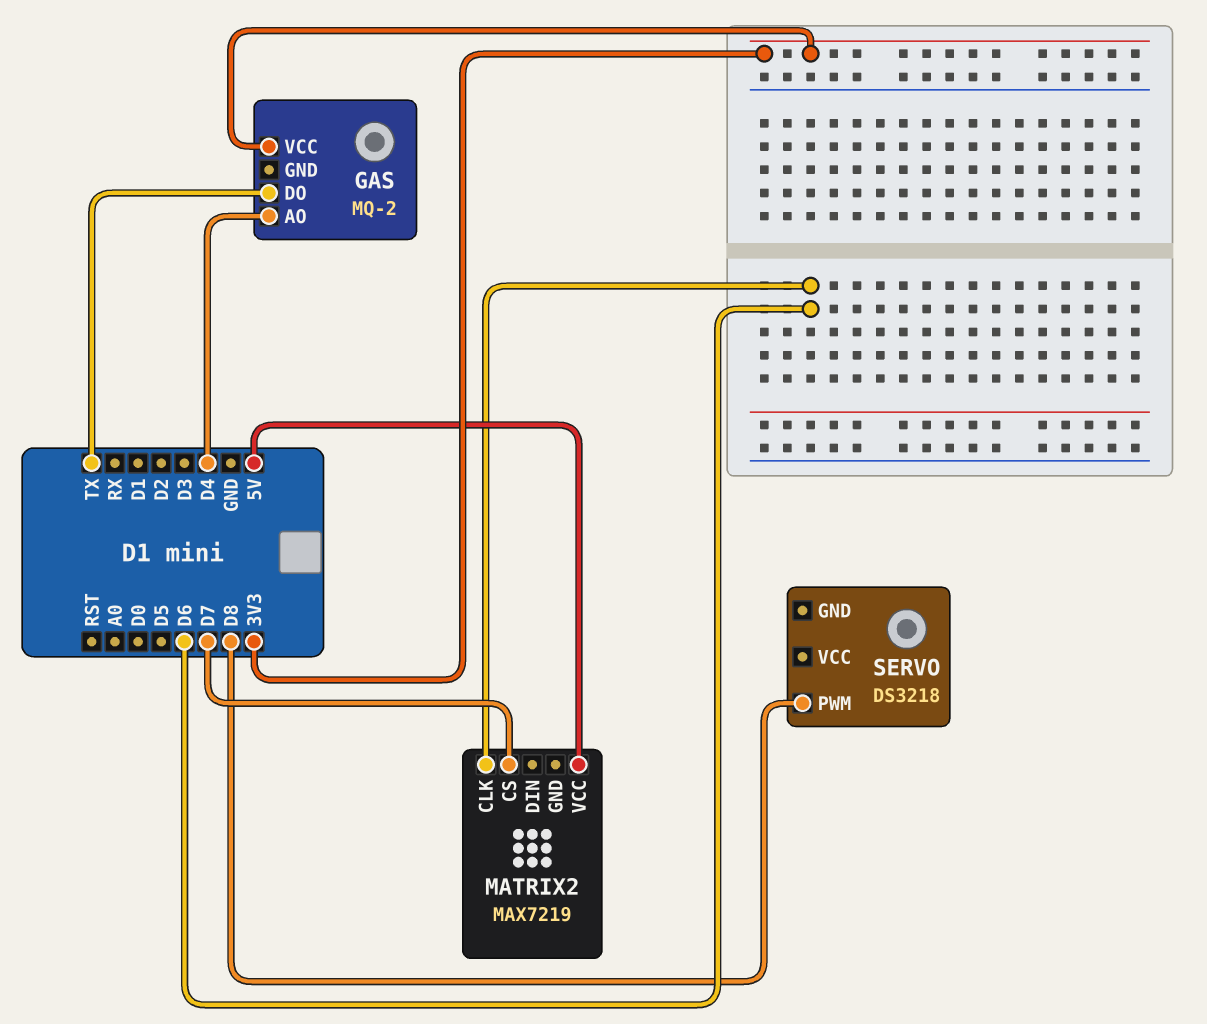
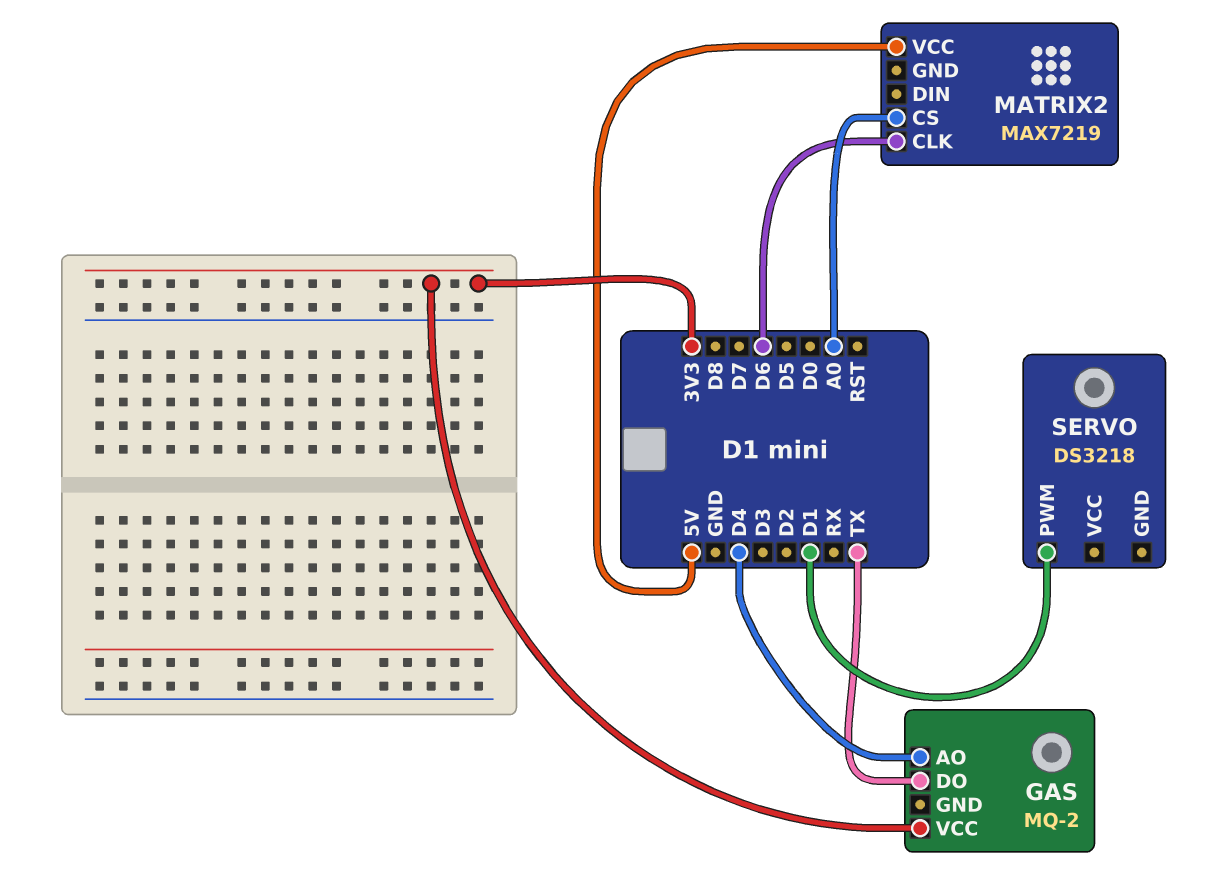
MATRIX2 pin CS: D7 -> A0
SERVO pin PWM: D8 -> D1

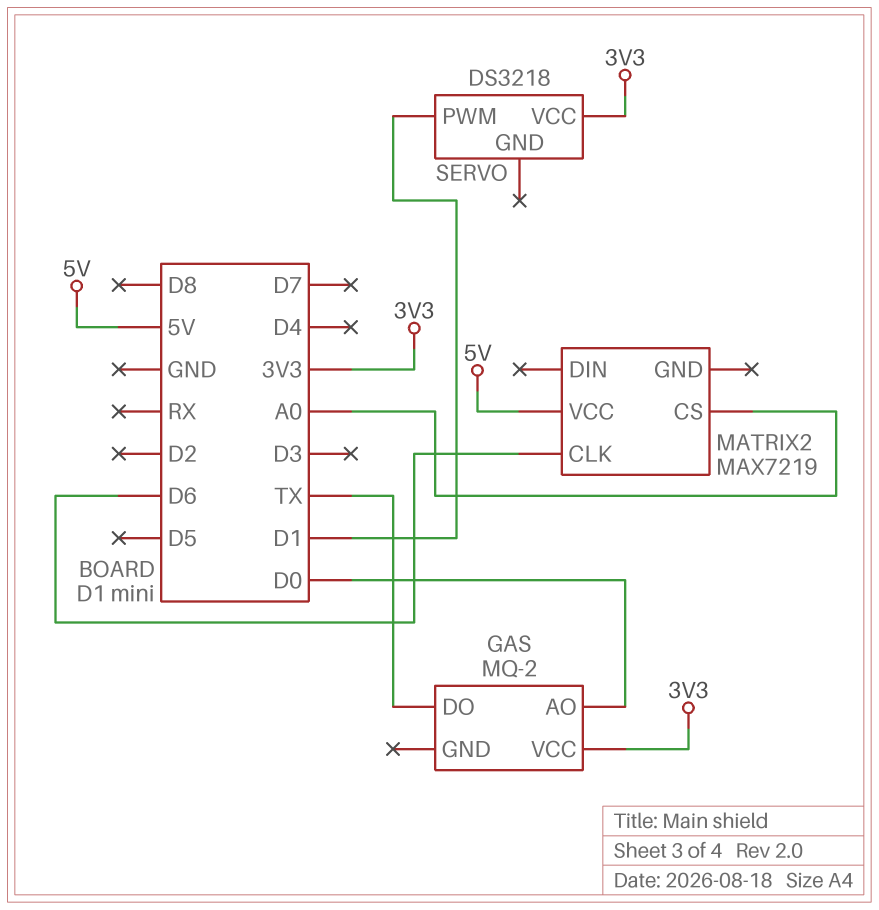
GAS pin AO: D4 -> D0
SERVO pin VCC: none -> 3V3

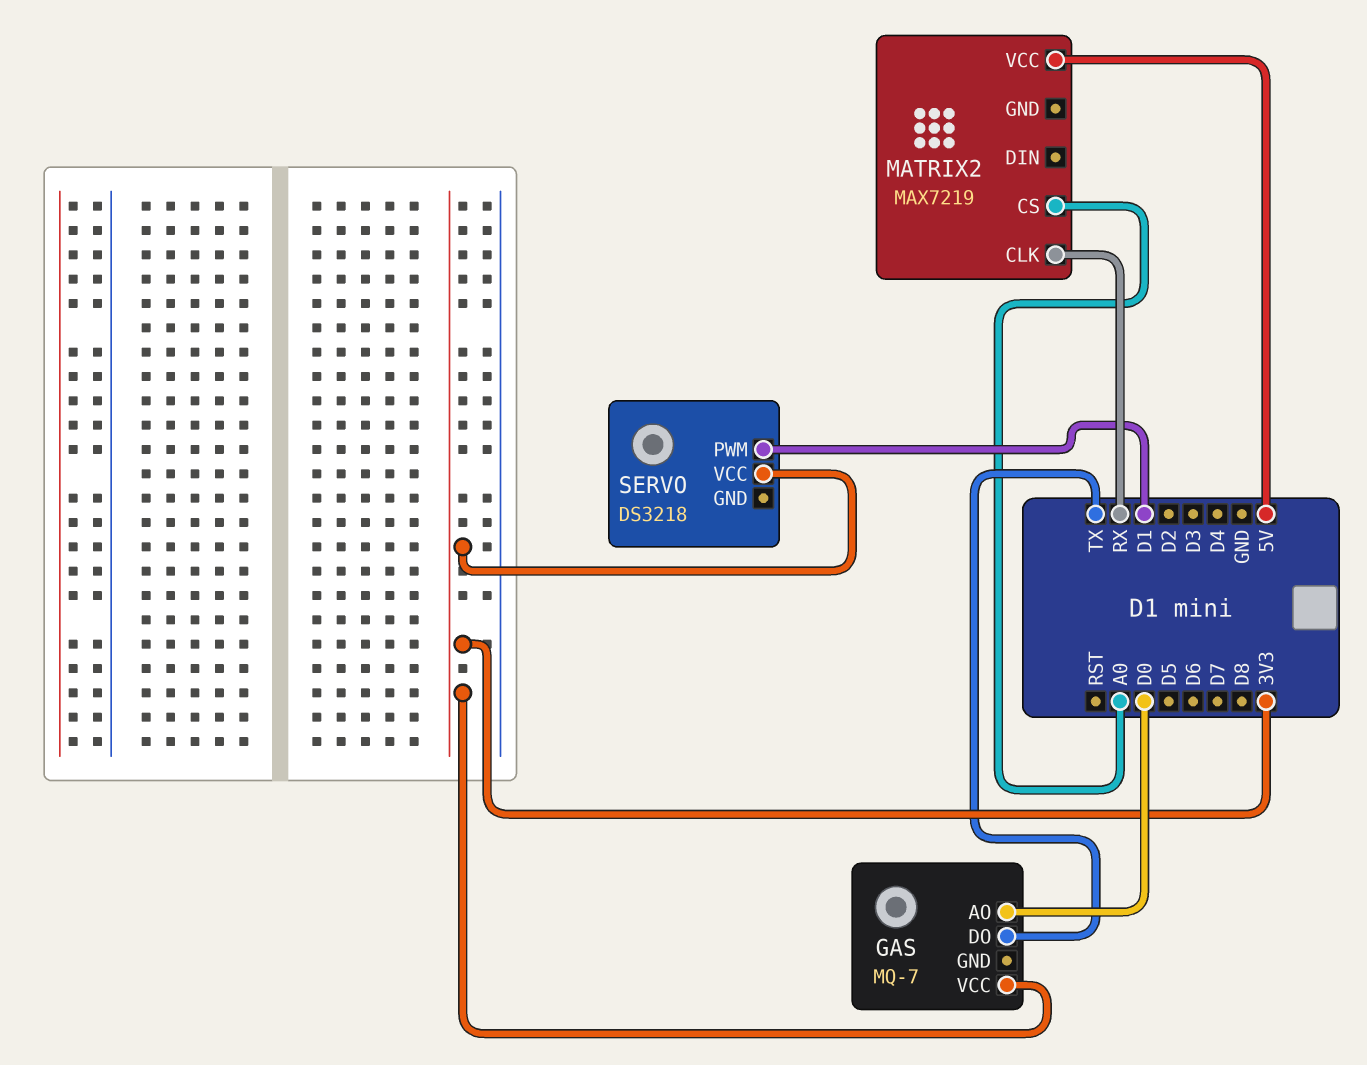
GAS: MQ-2 -> MQ-7
MATRIX2 pin CLK: D6 -> RX

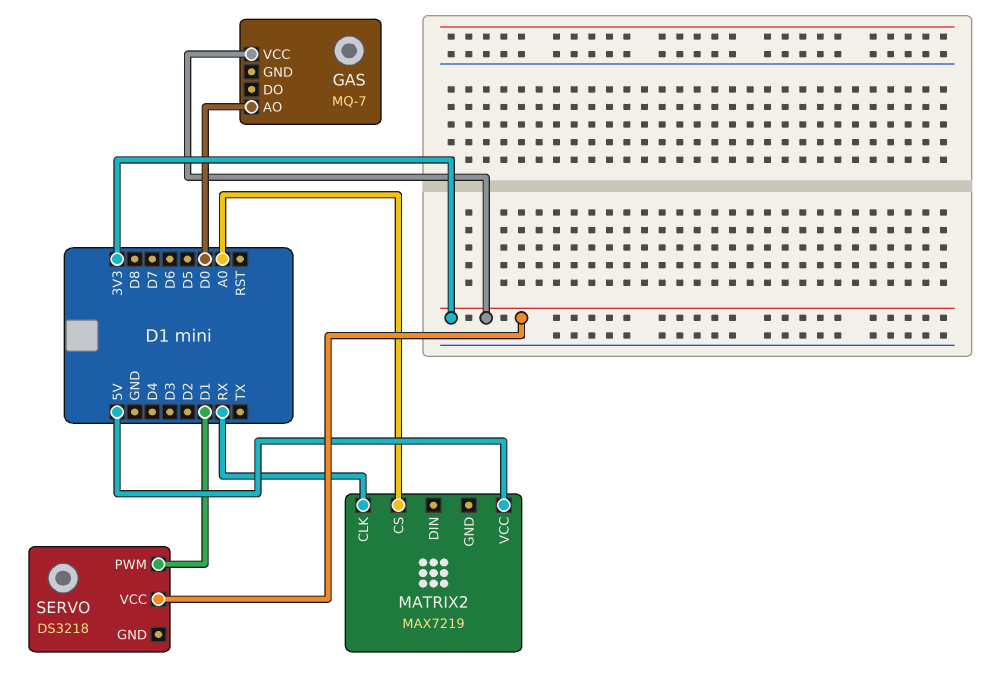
GAS pin DO: TX -> none

